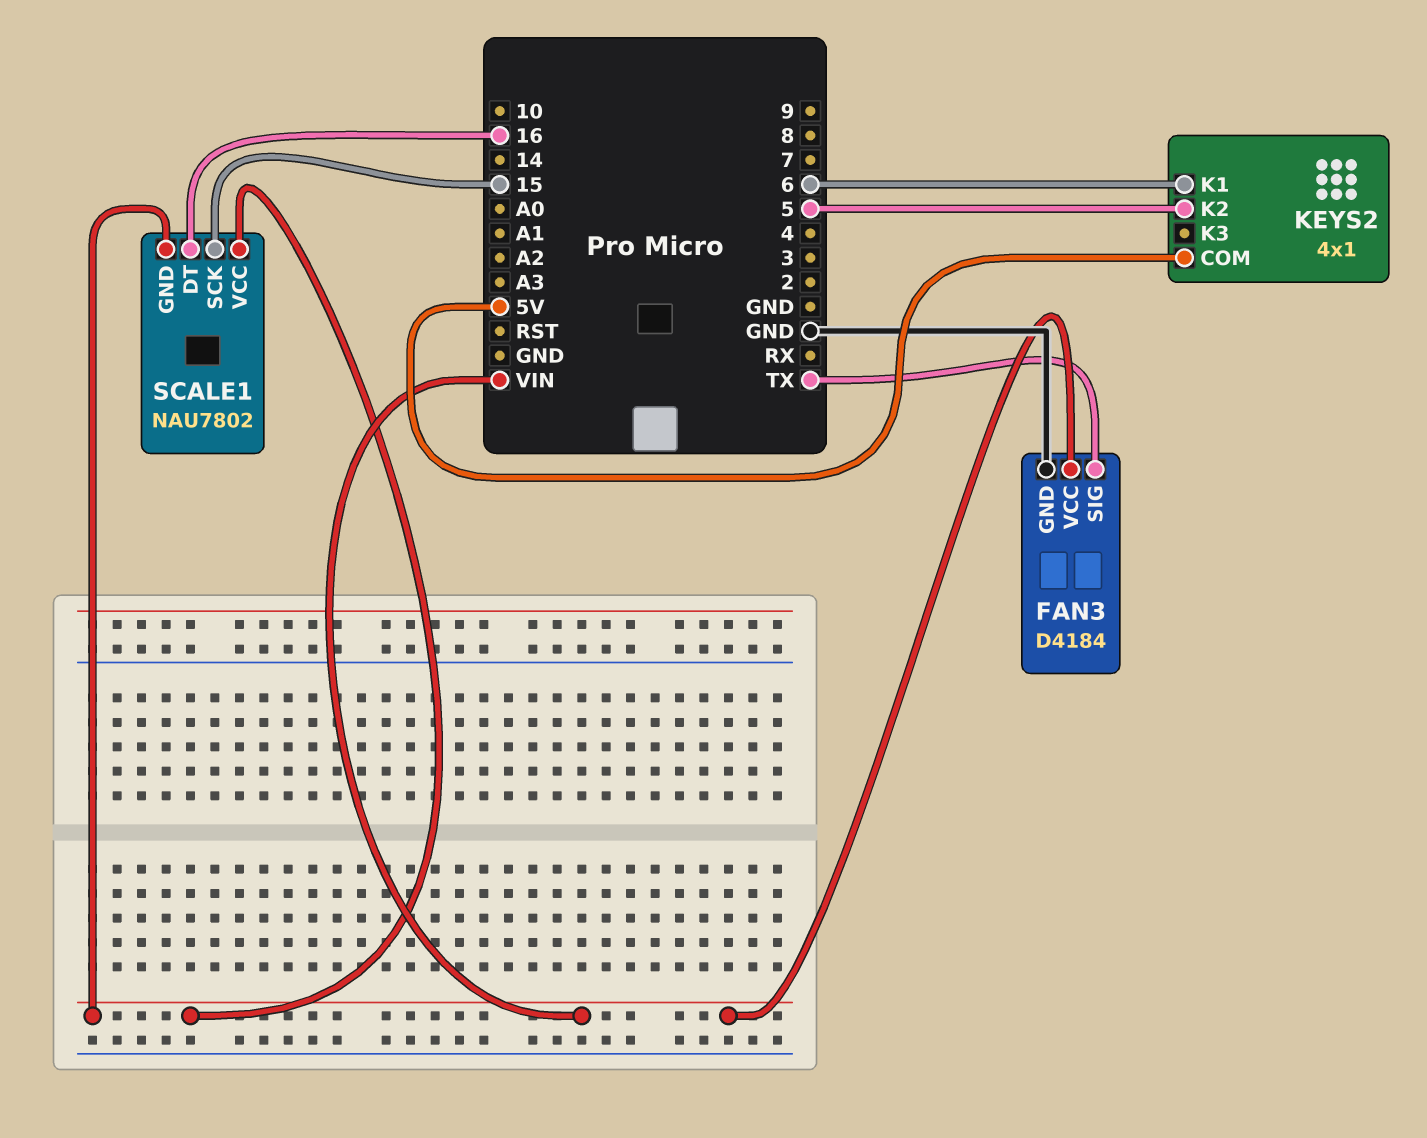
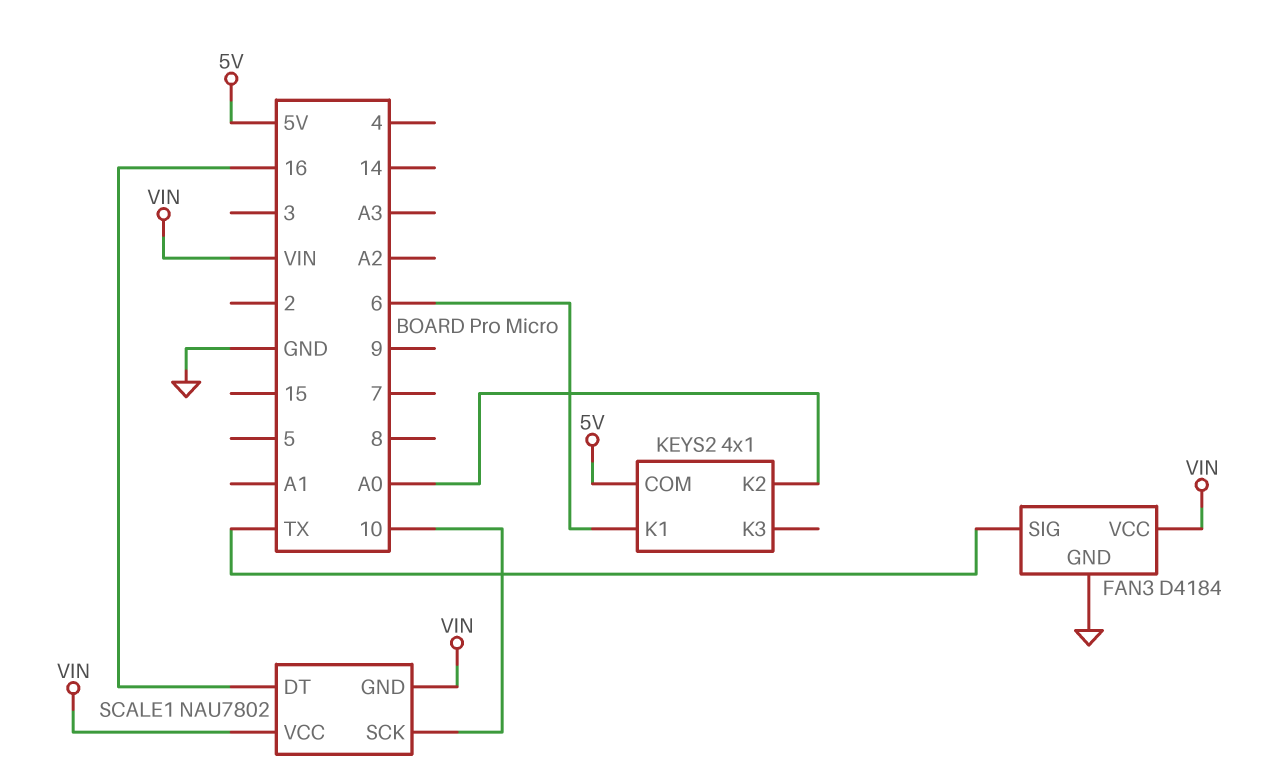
KEYS2 pin K2: 5 -> A0
SCALE1 pin SCK: 15 -> 10

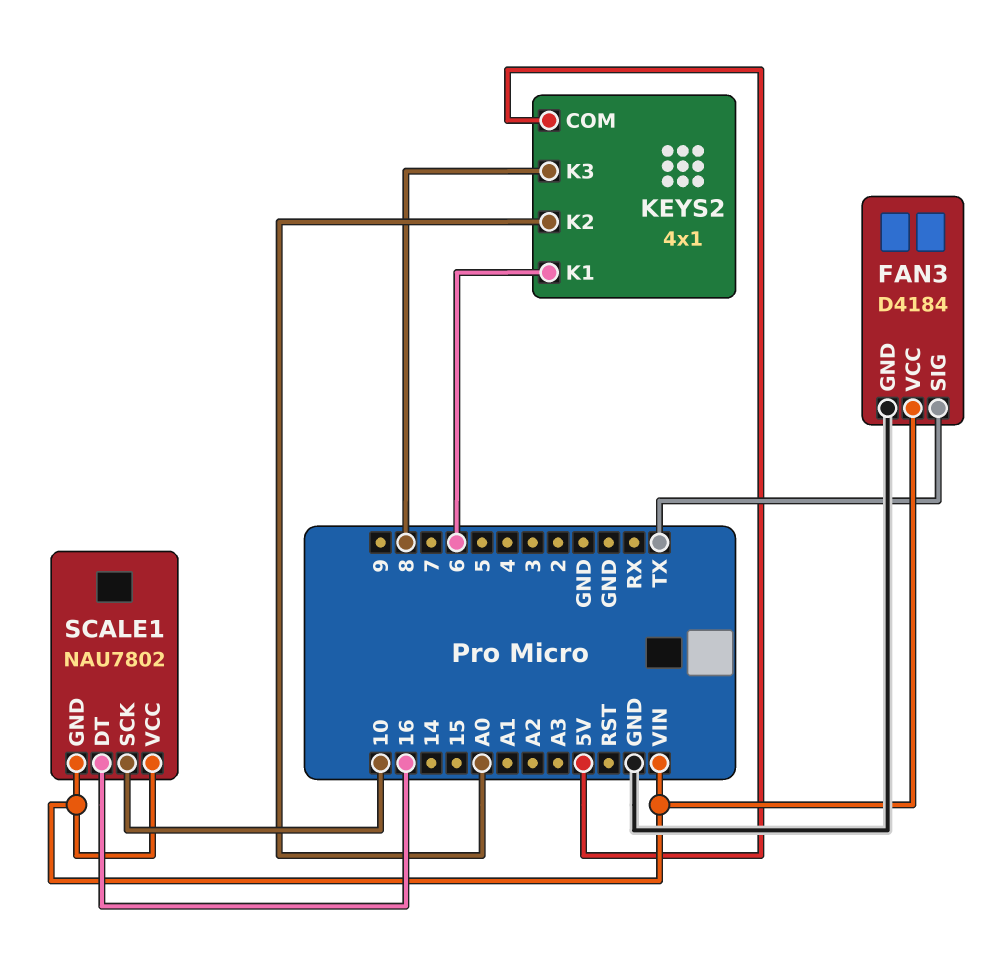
KEYS2 pin K3: none -> 8

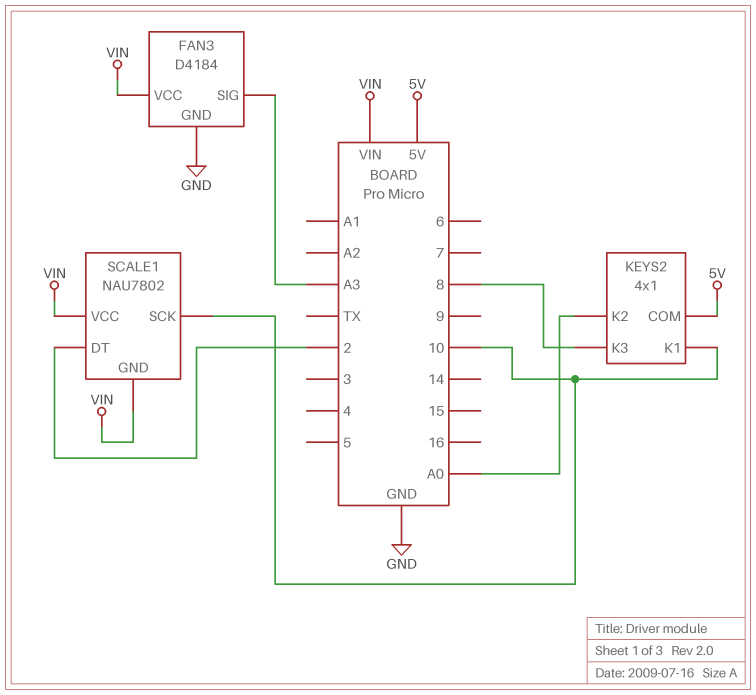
FAN3 pin SIG: TX -> A3
KEYS2 pin K1: 6 -> 10
SCALE1 pin DT: 16 -> 2

